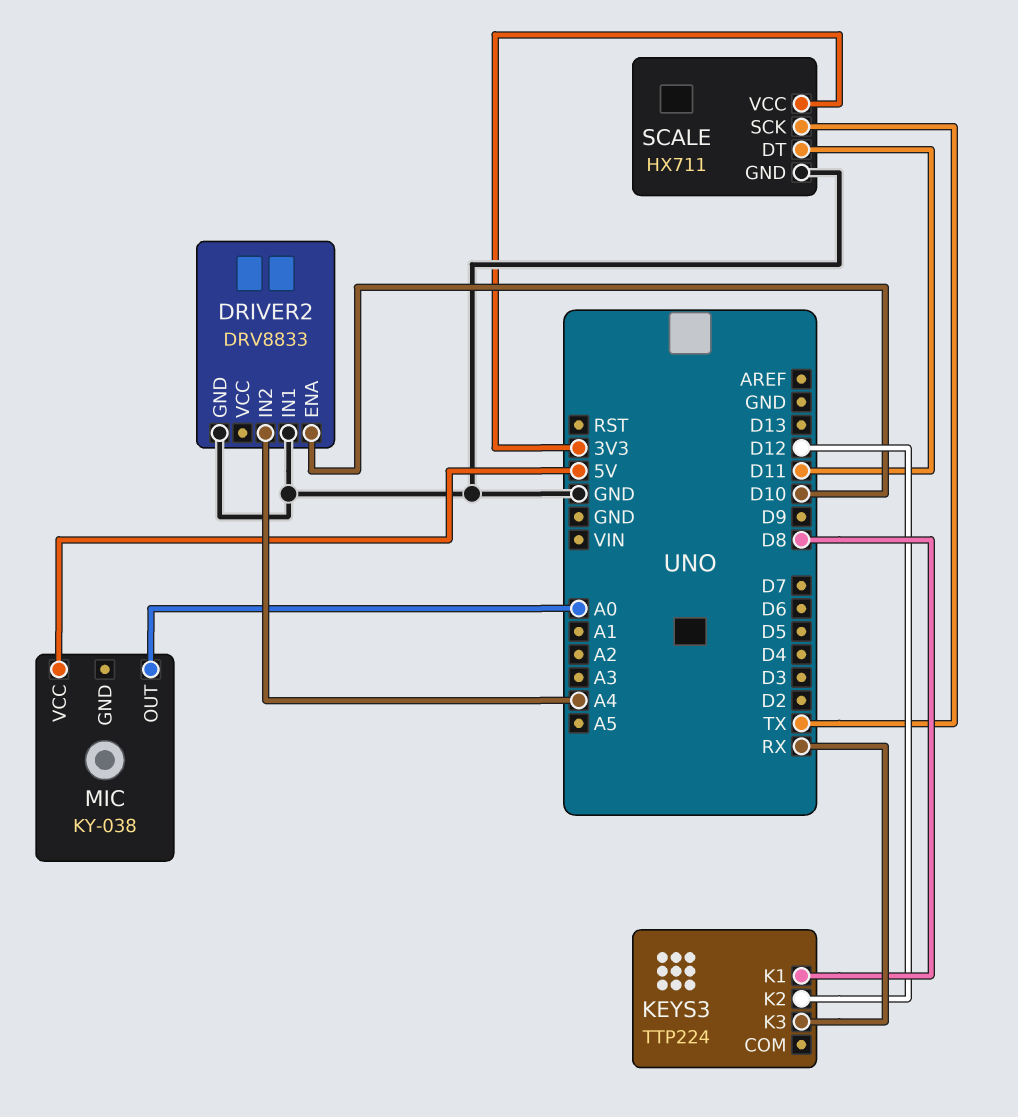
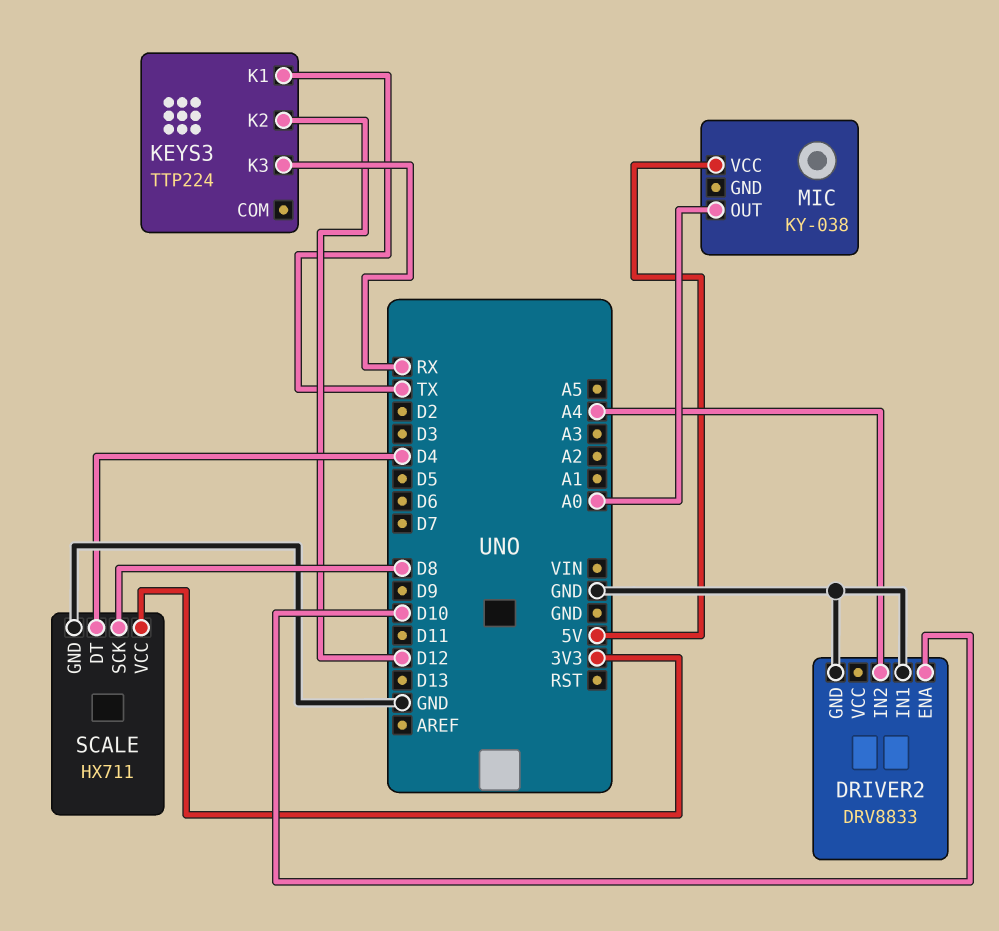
KEYS3 pin K1: D8 -> TX
SCALE pin DT: D11 -> D4
SCALE pin SCK: TX -> D8

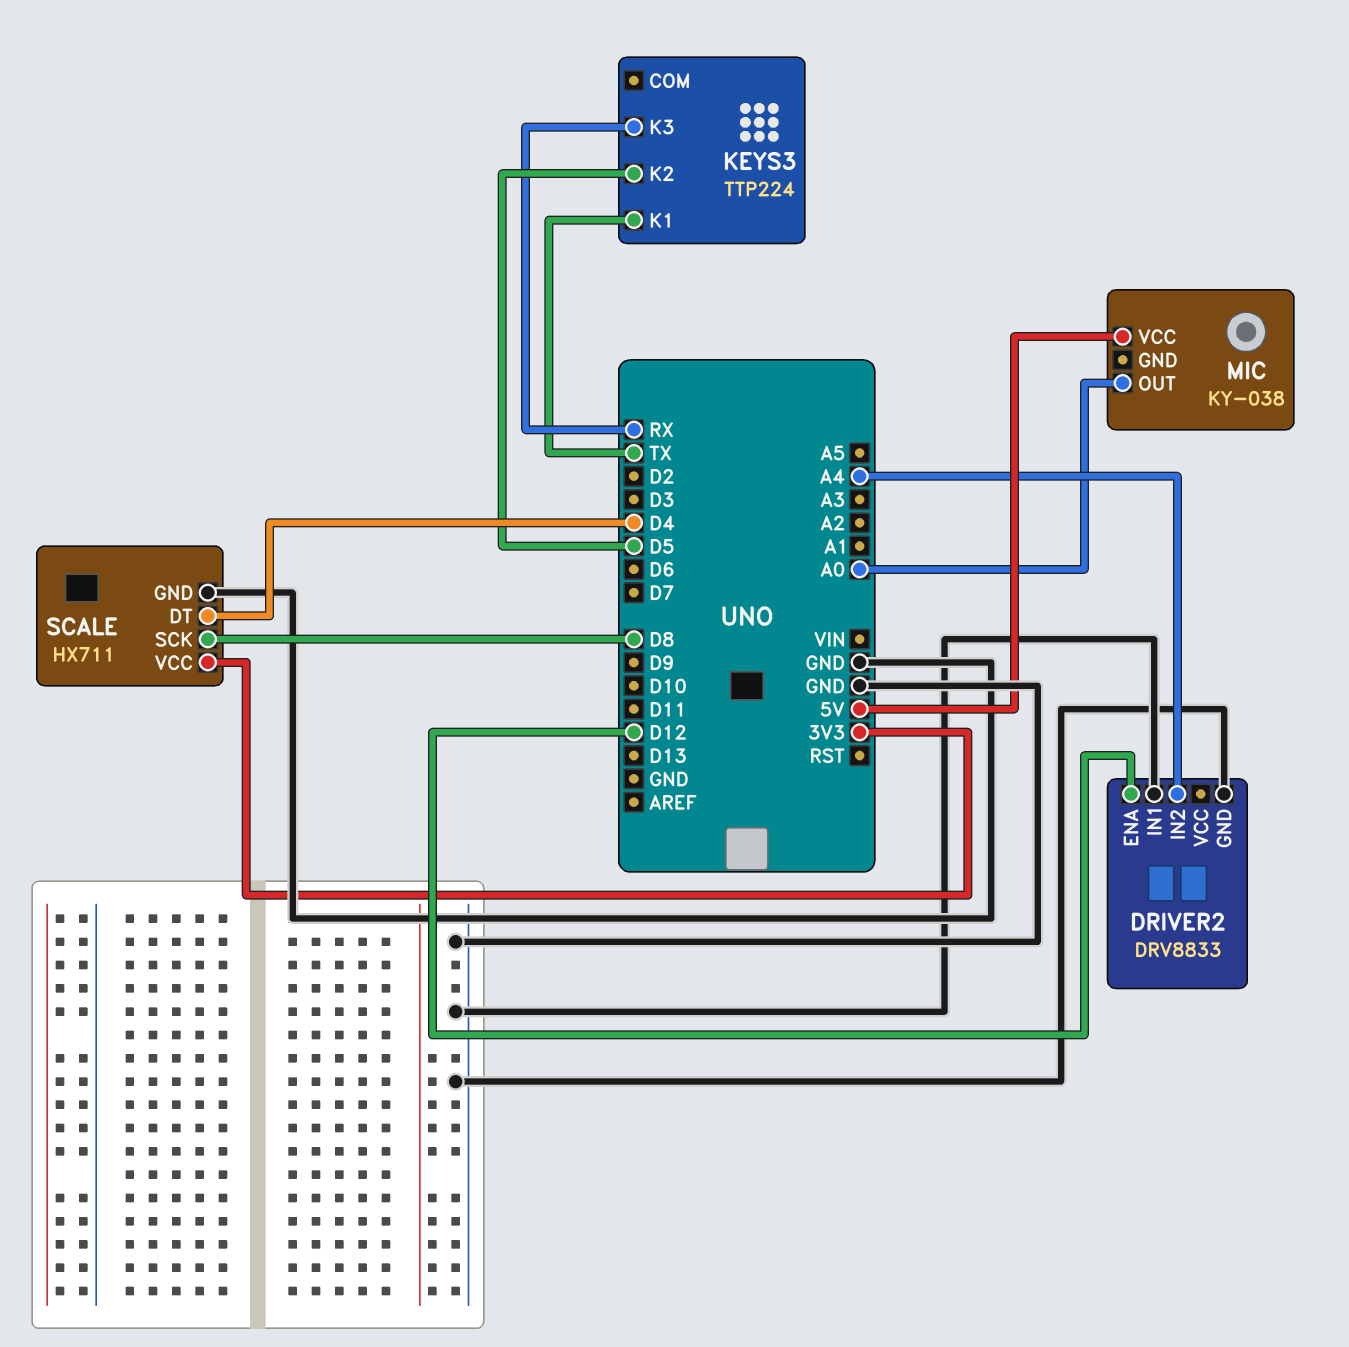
DRIVER2 pin ENA: D10 -> D12
KEYS3 pin K2: D12 -> D5

